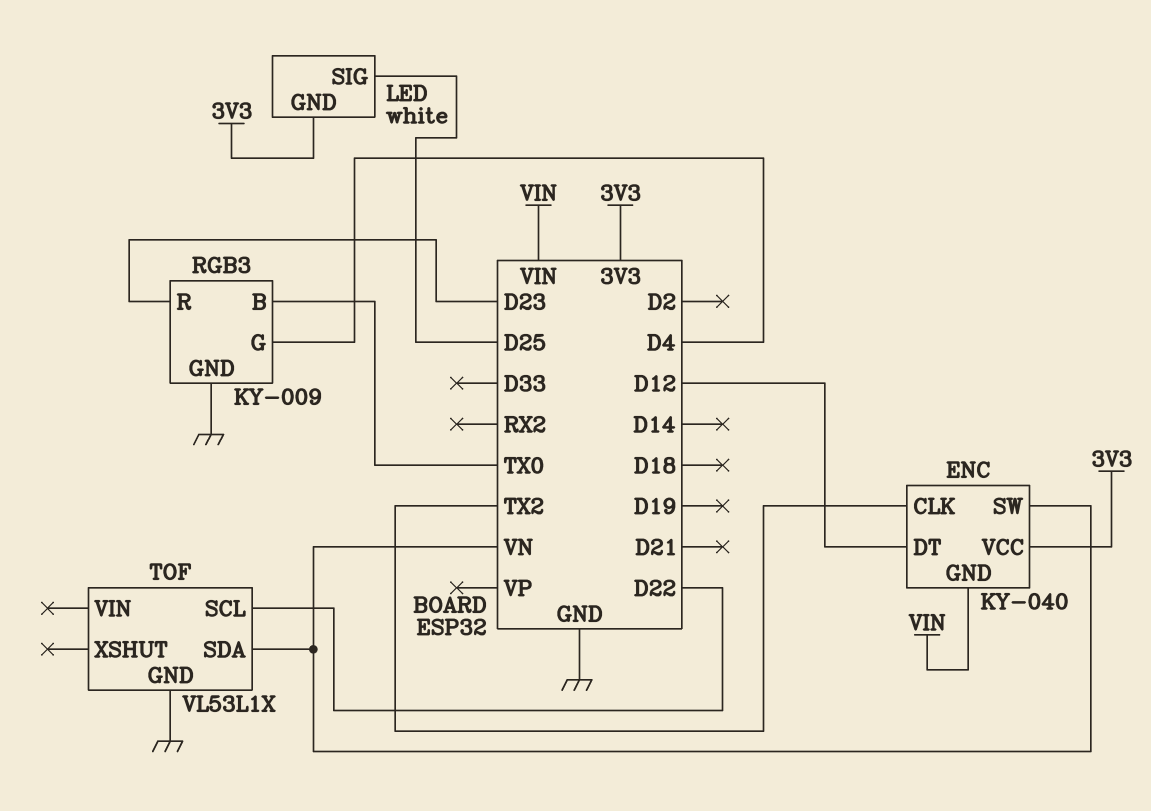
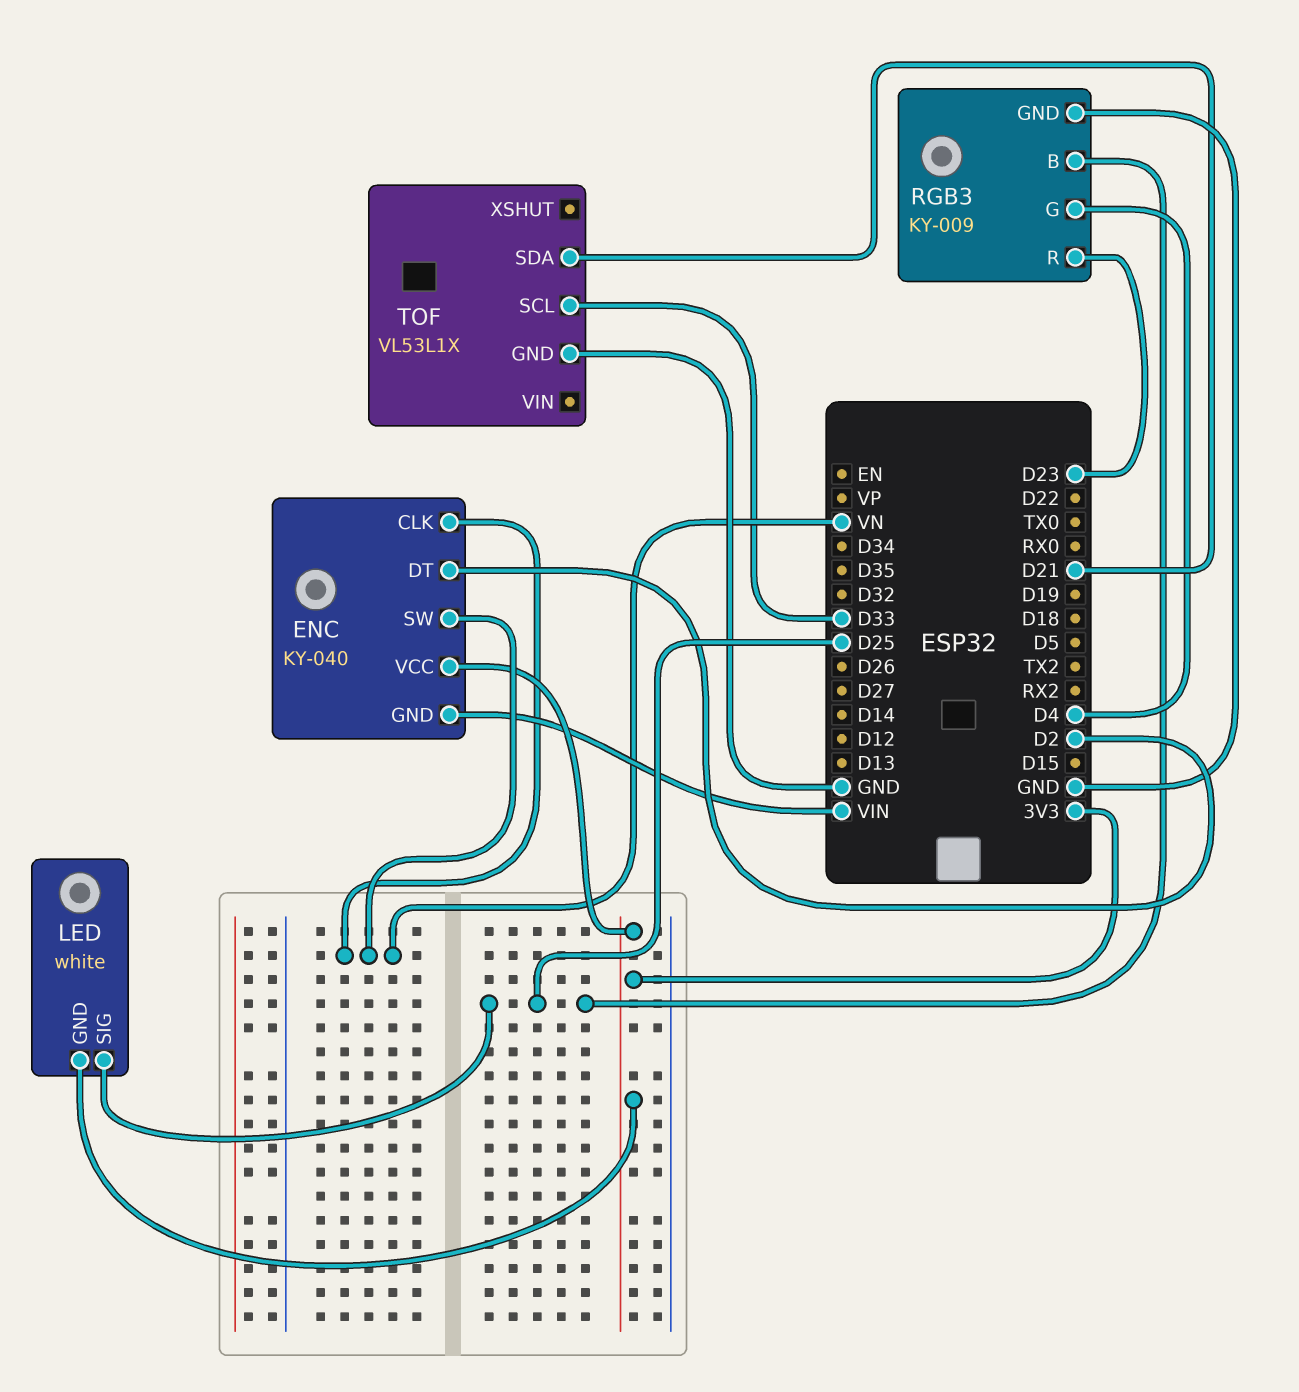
ENC pin CLK: TX2 -> VN
ENC pin DT: D12 -> D2
RGB3 pin B: TX0 -> D25
TOF pin SCL: D22 -> D33
TOF pin SDA: VN -> D21

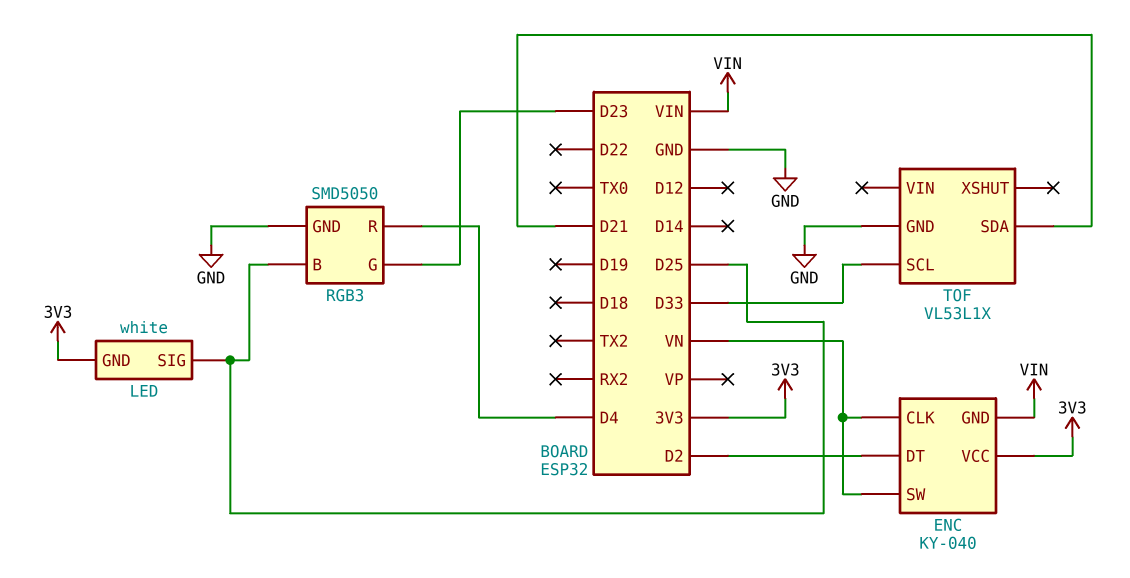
RGB3: KY-009 -> SMD5050
RGB3 pin G: D4 -> D23
RGB3 pin R: D23 -> D4

